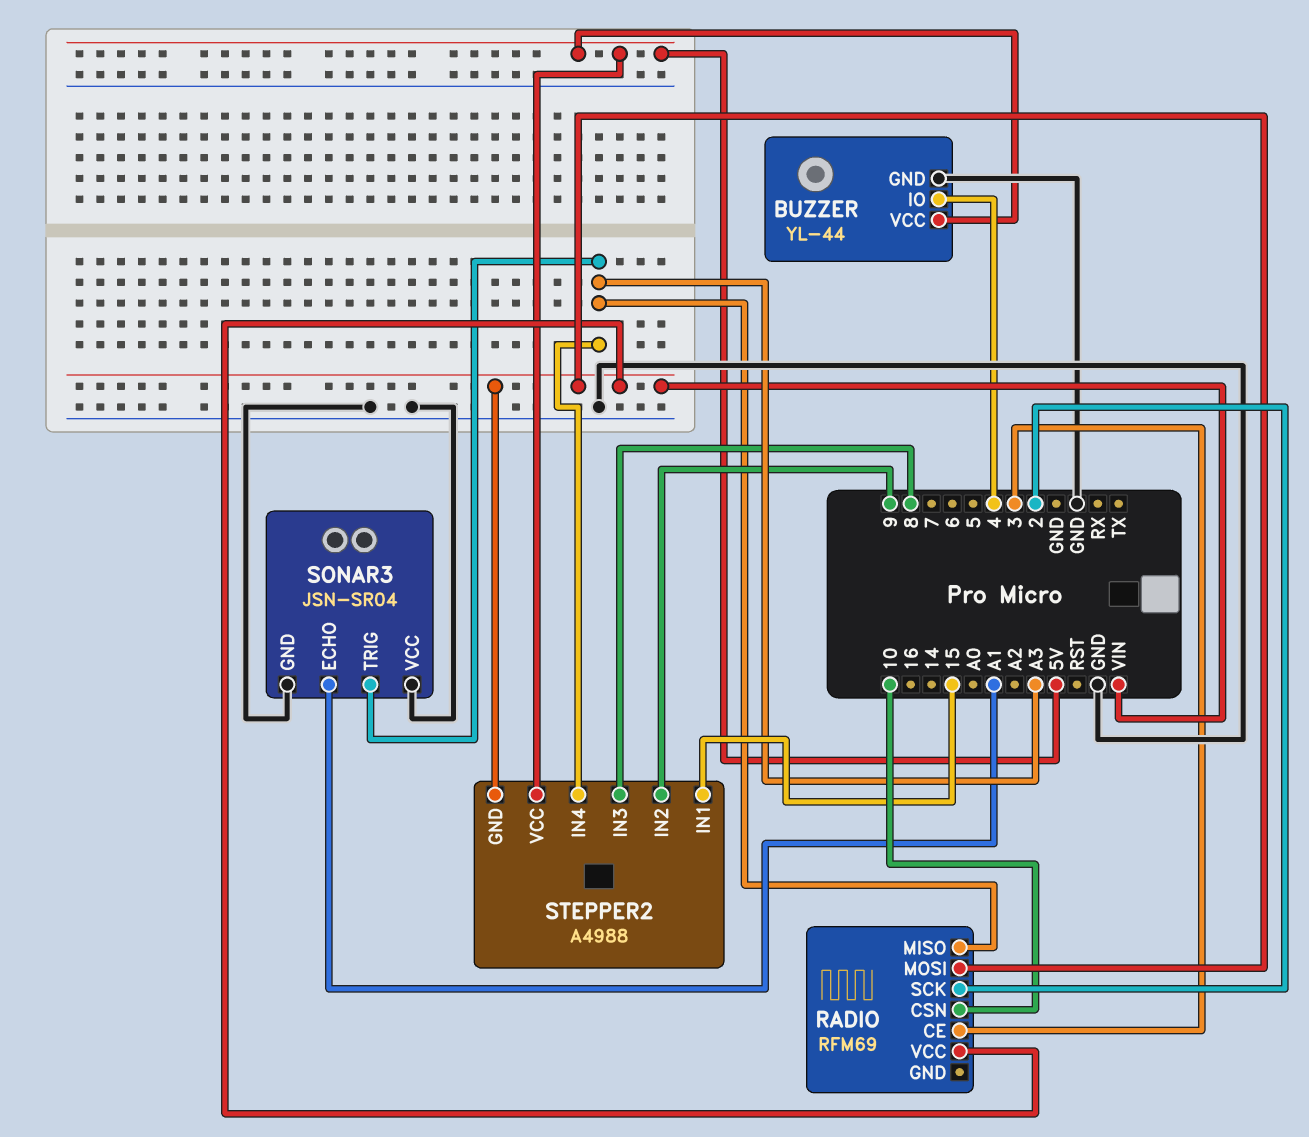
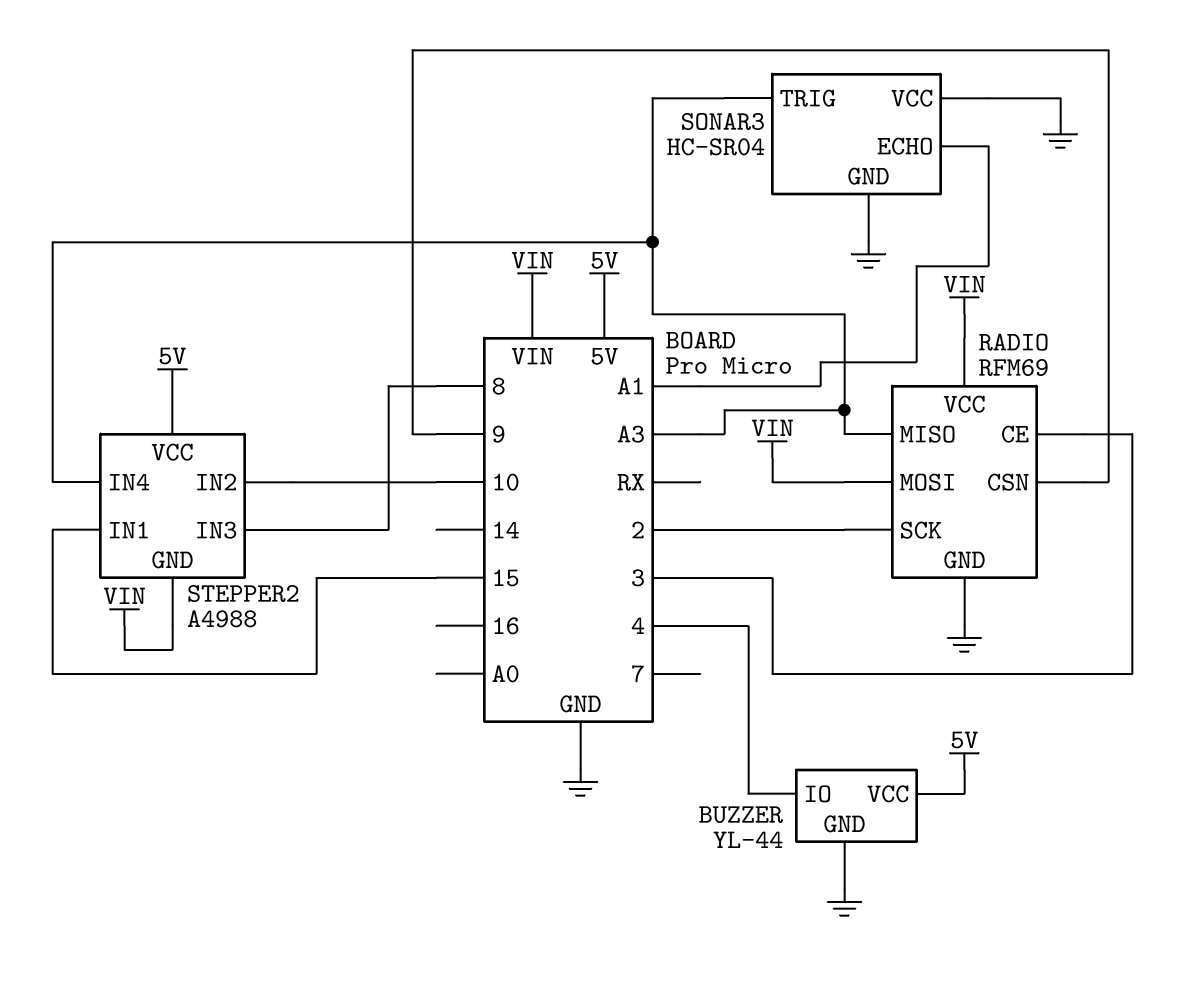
RADIO pin CSN: 10 -> 9
RADIO pin GND: none -> GND
SONAR3: JSN-SR04 -> HC-SR04
STEPPER2 pin IN2: 9 -> 10

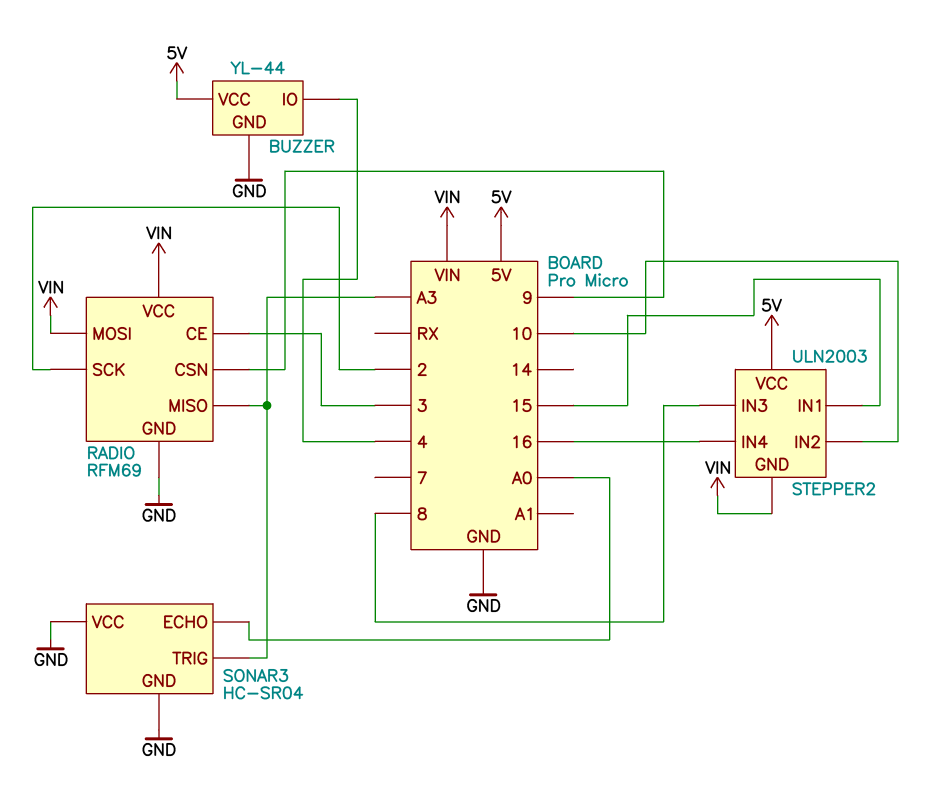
SONAR3 pin ECHO: A1 -> A0
STEPPER2: A4988 -> ULN2003
STEPPER2 pin IN4: A3 -> 16

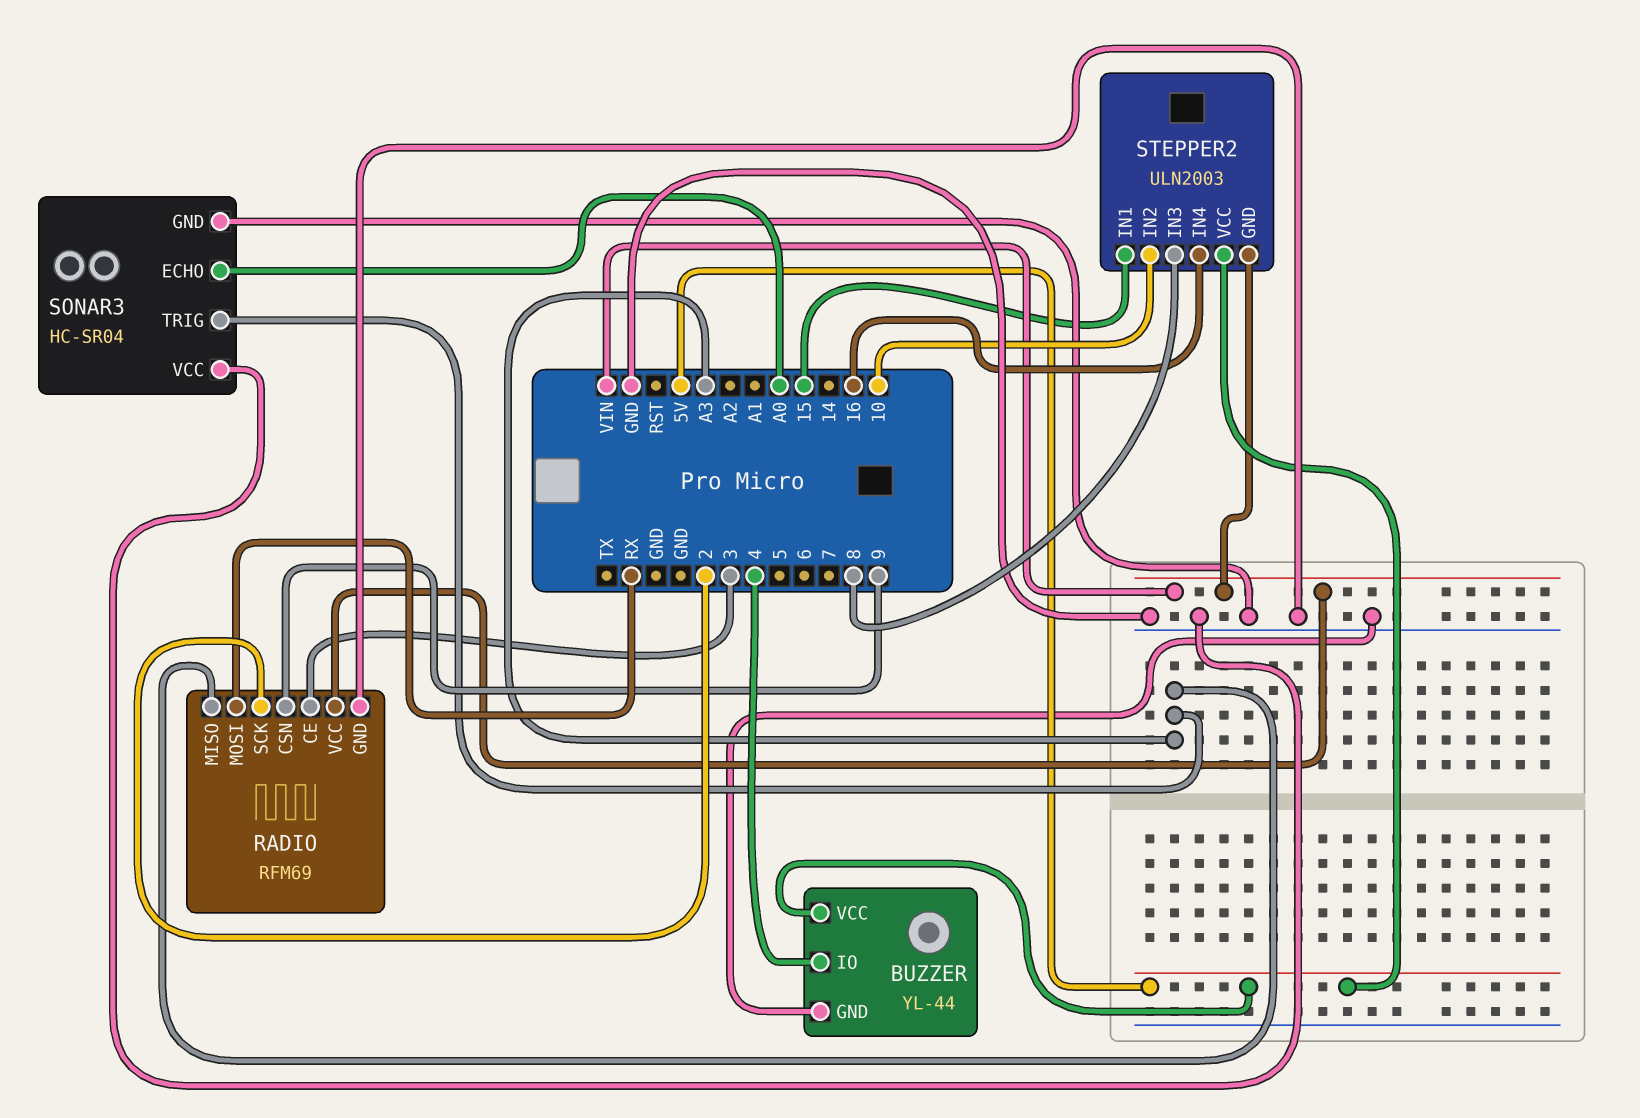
RADIO pin MOSI: VIN -> RX

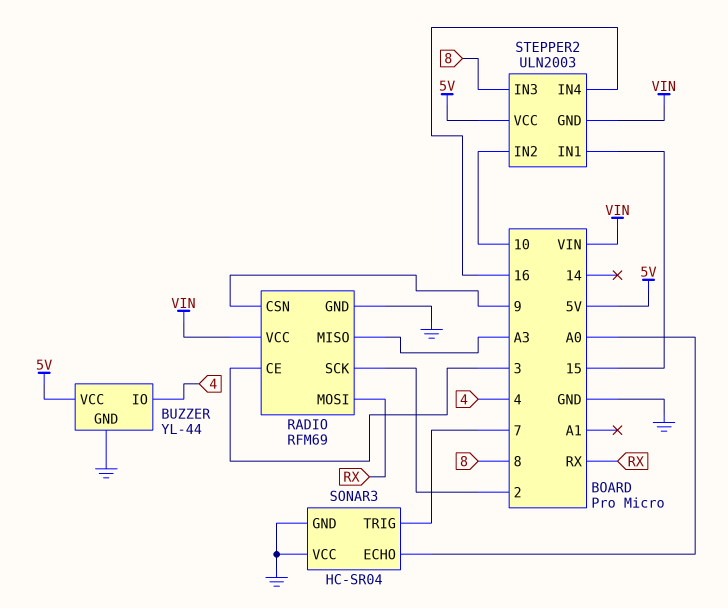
SONAR3 pin TRIG: A3 -> 7

